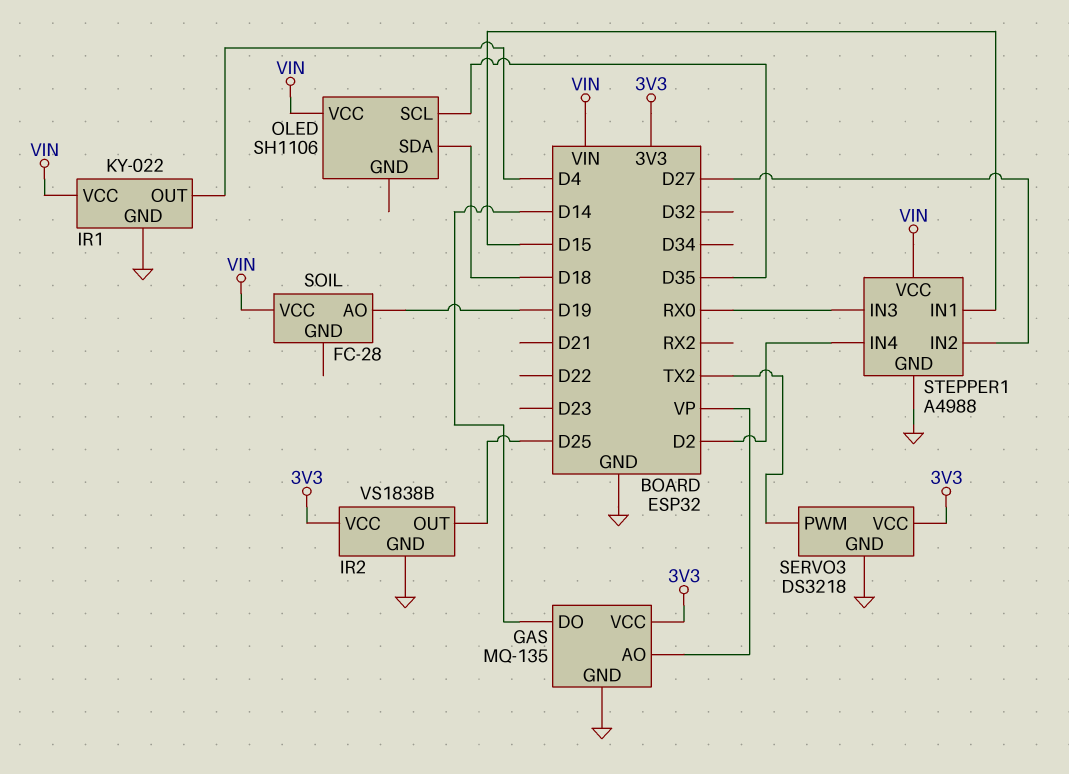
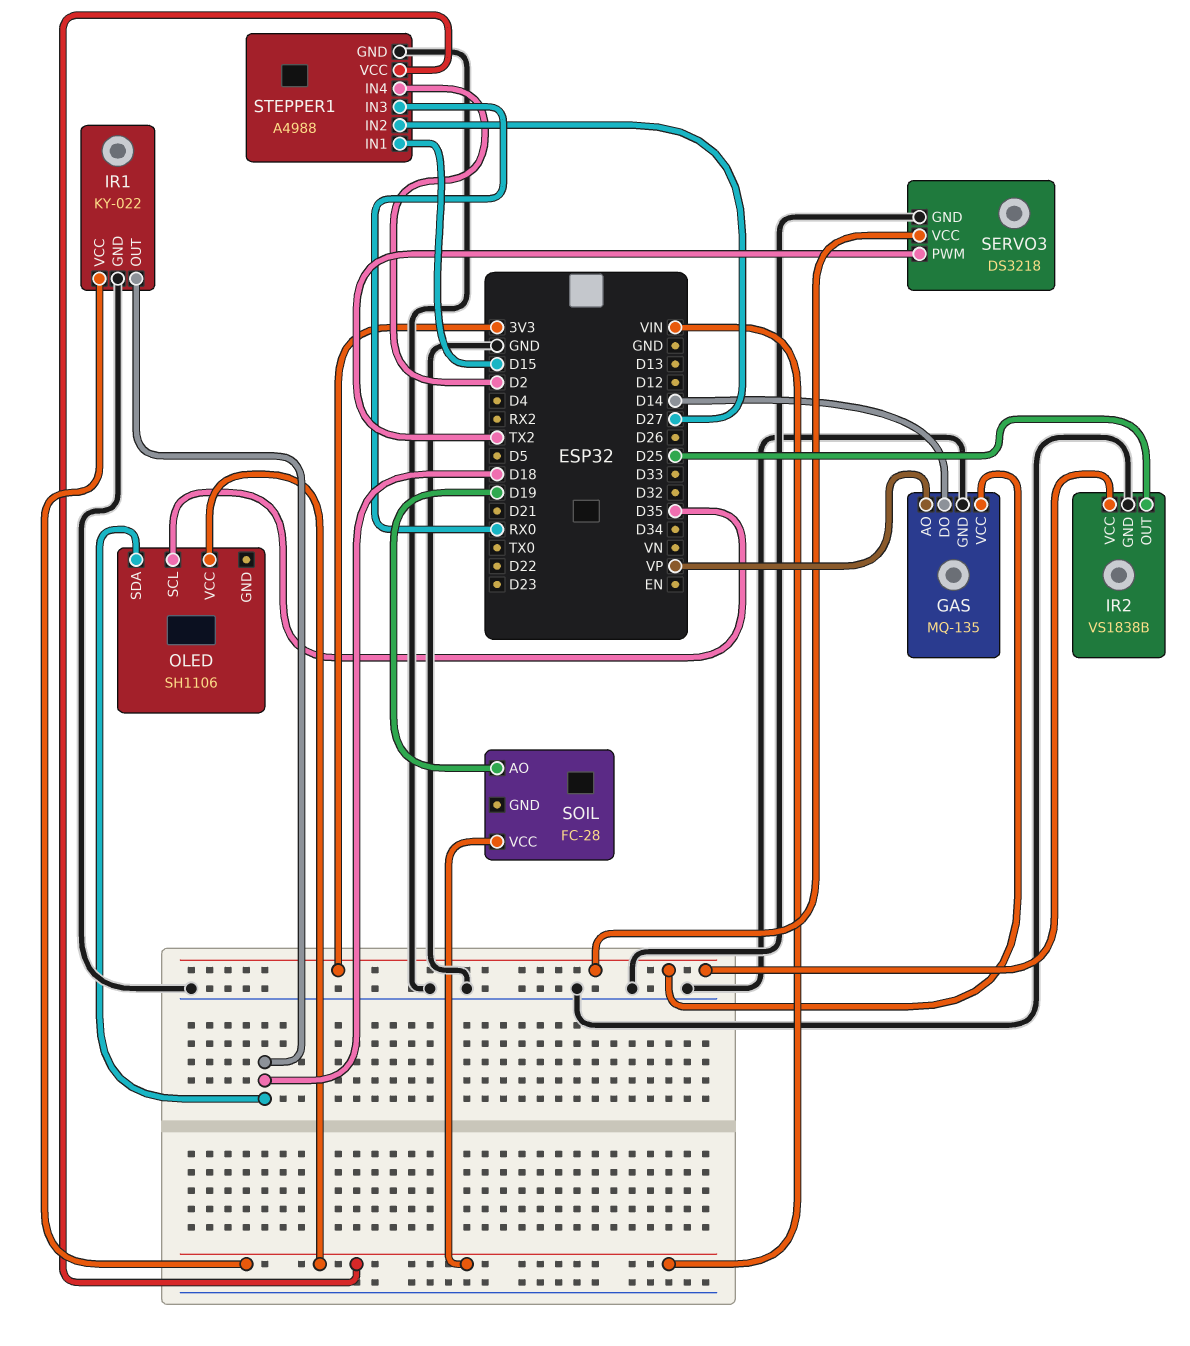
IR1 pin OUT: D4 -> D18

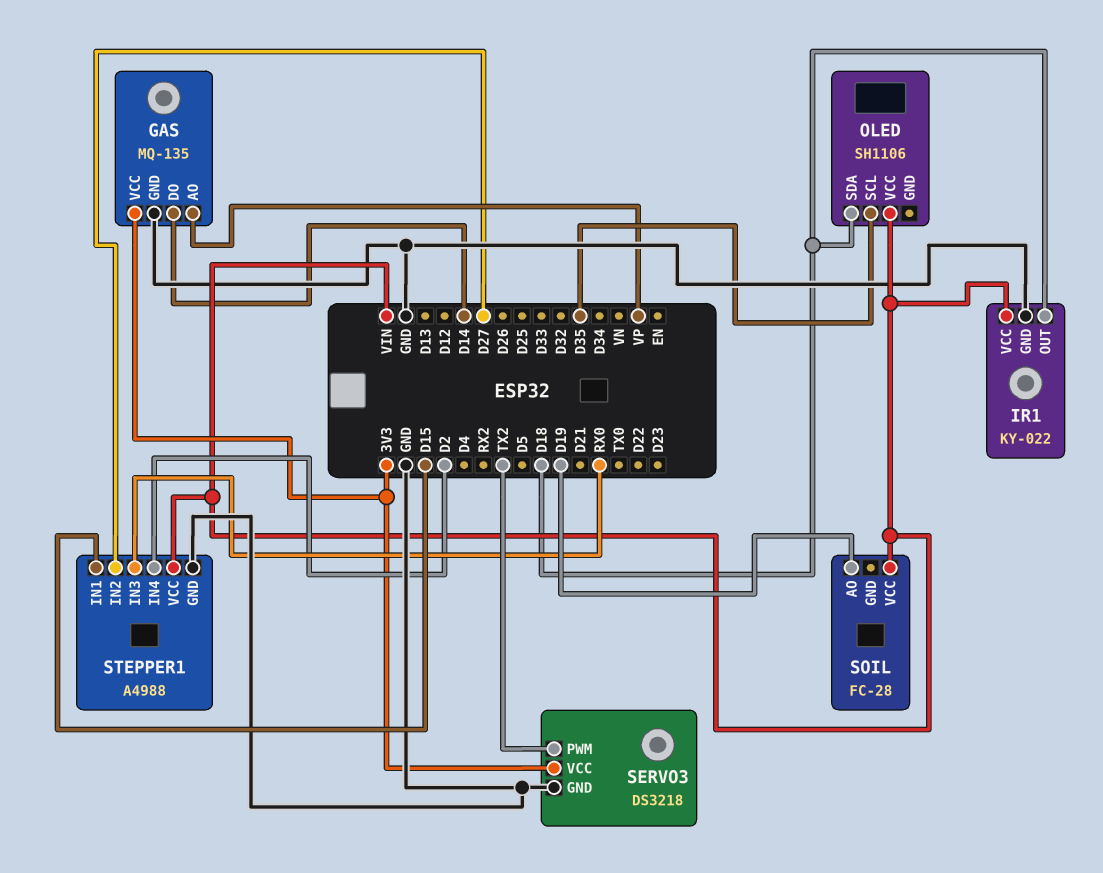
IR2: VS1838B -> none
IR2 pin GND: GND -> none
IR2 pin OUT: D25 -> none
IR2 pin VCC: 3V3 -> none

